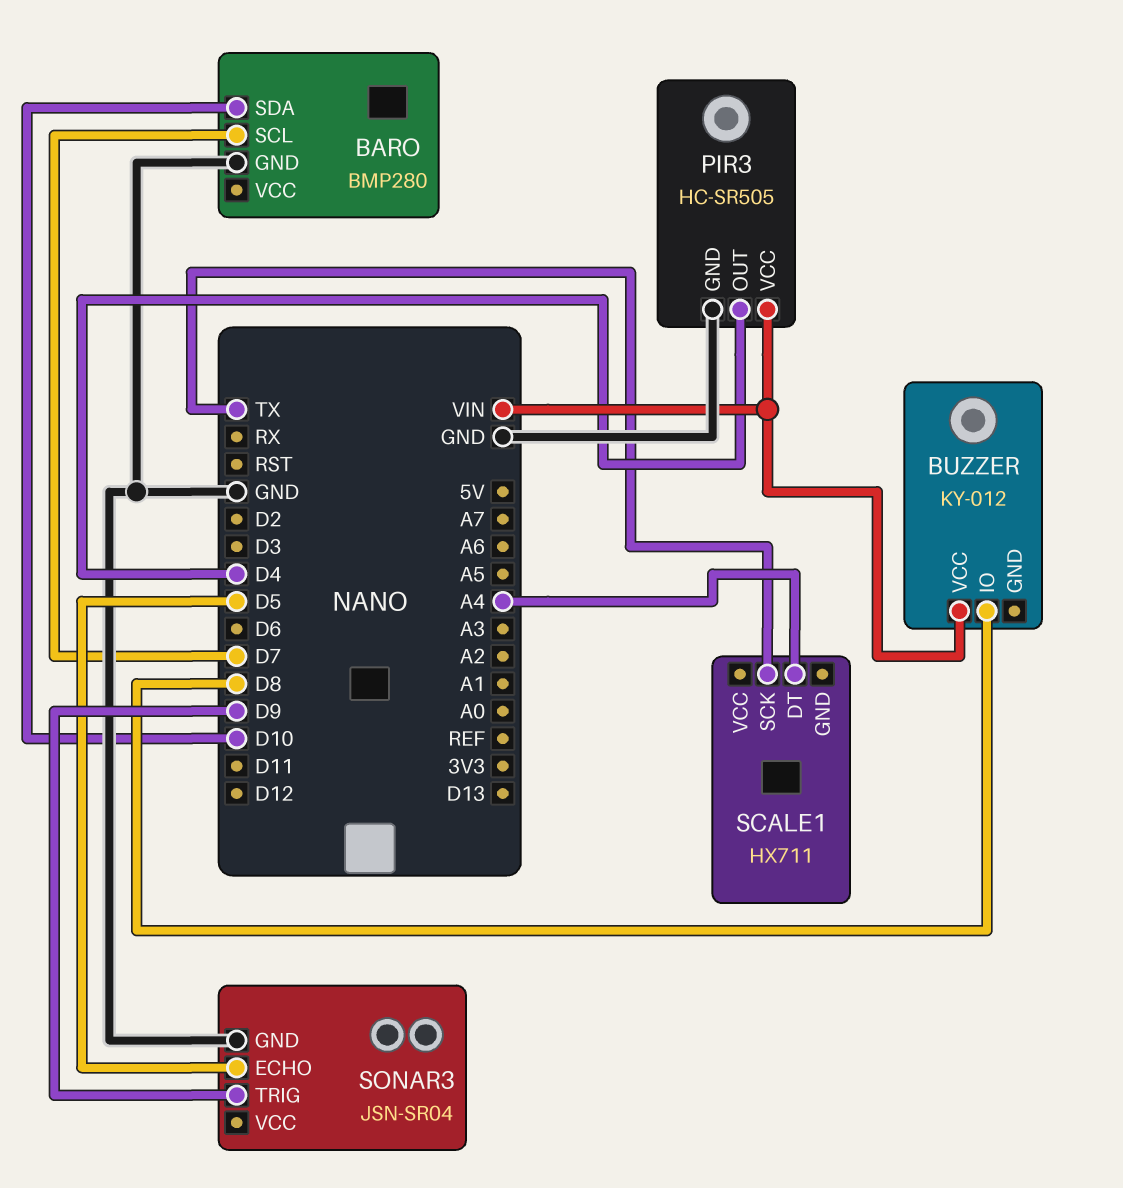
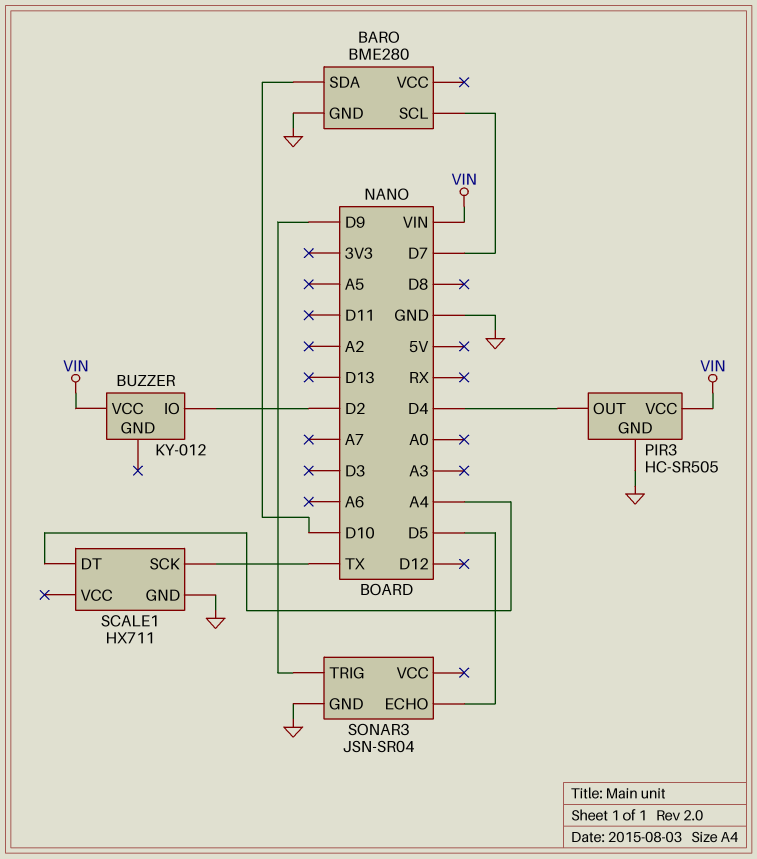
BARO: BMP280 -> BME280
BUZZER pin IO: D8 -> D2
SCALE1 pin GND: none -> GND

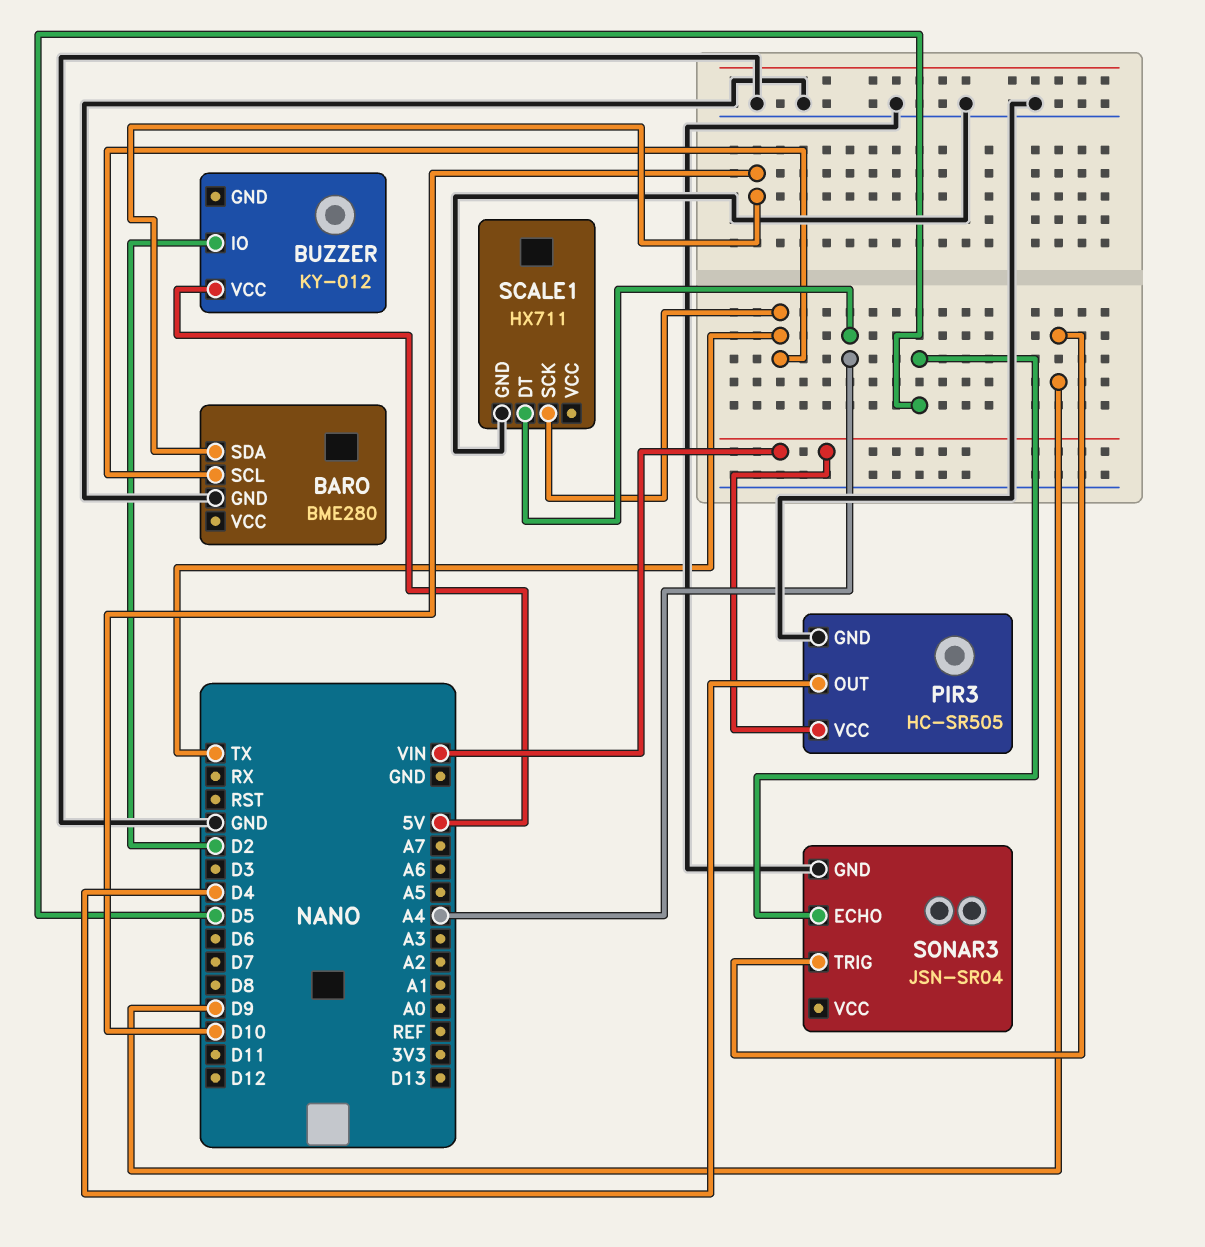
BARO pin SCL: D7 -> TX
BUZZER pin VCC: VIN -> 5V

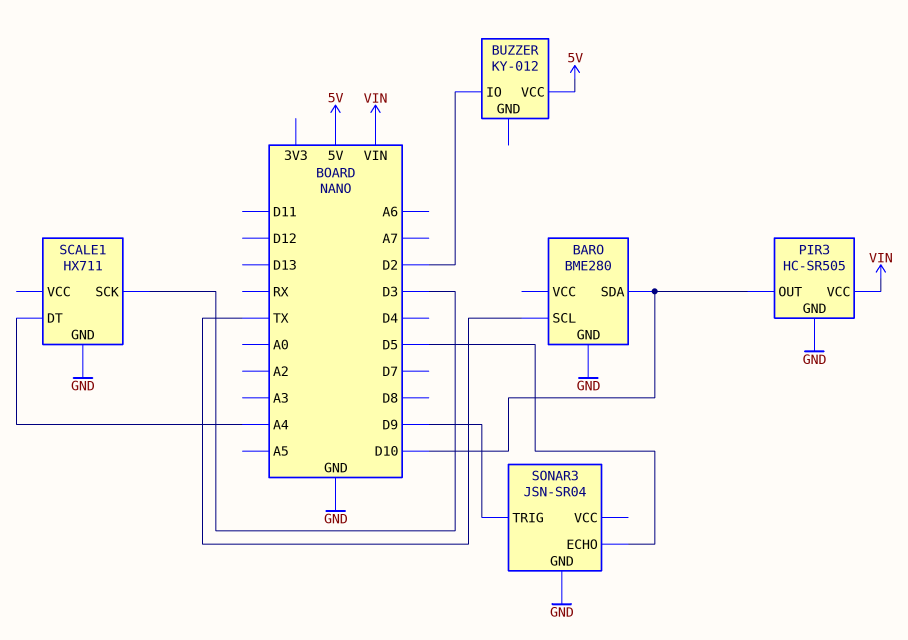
PIR3 pin OUT: D4 -> D10
SCALE1 pin SCK: TX -> D3

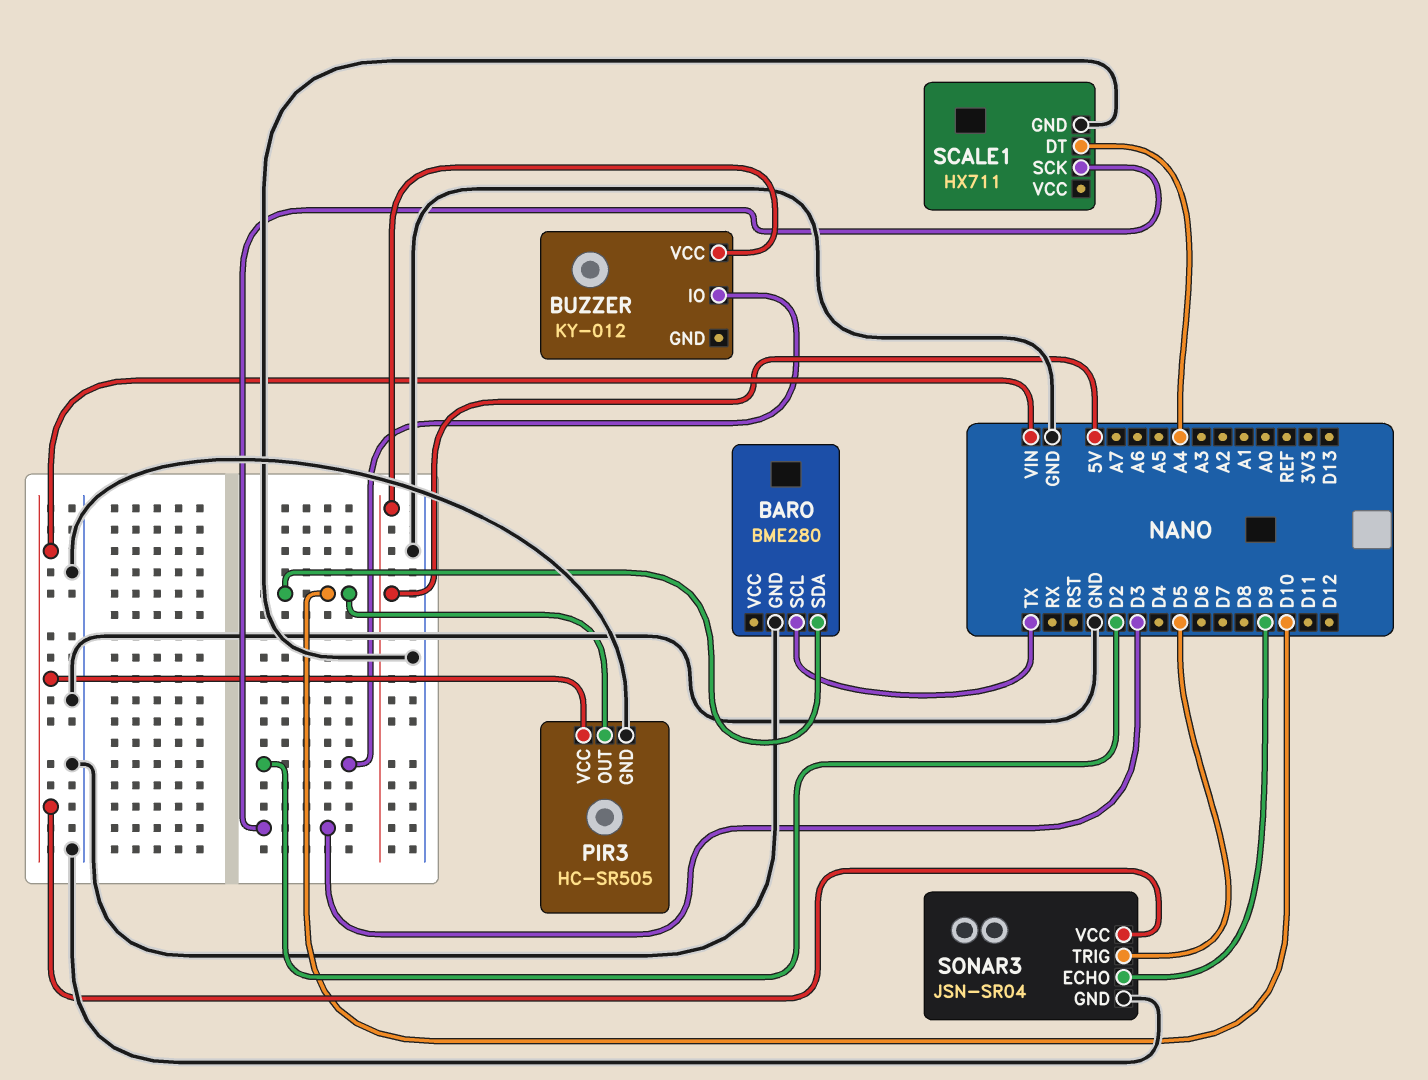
SONAR3 pin ECHO: D5 -> D9
SONAR3 pin TRIG: D9 -> D5
SONAR3 pin VCC: none -> VIN

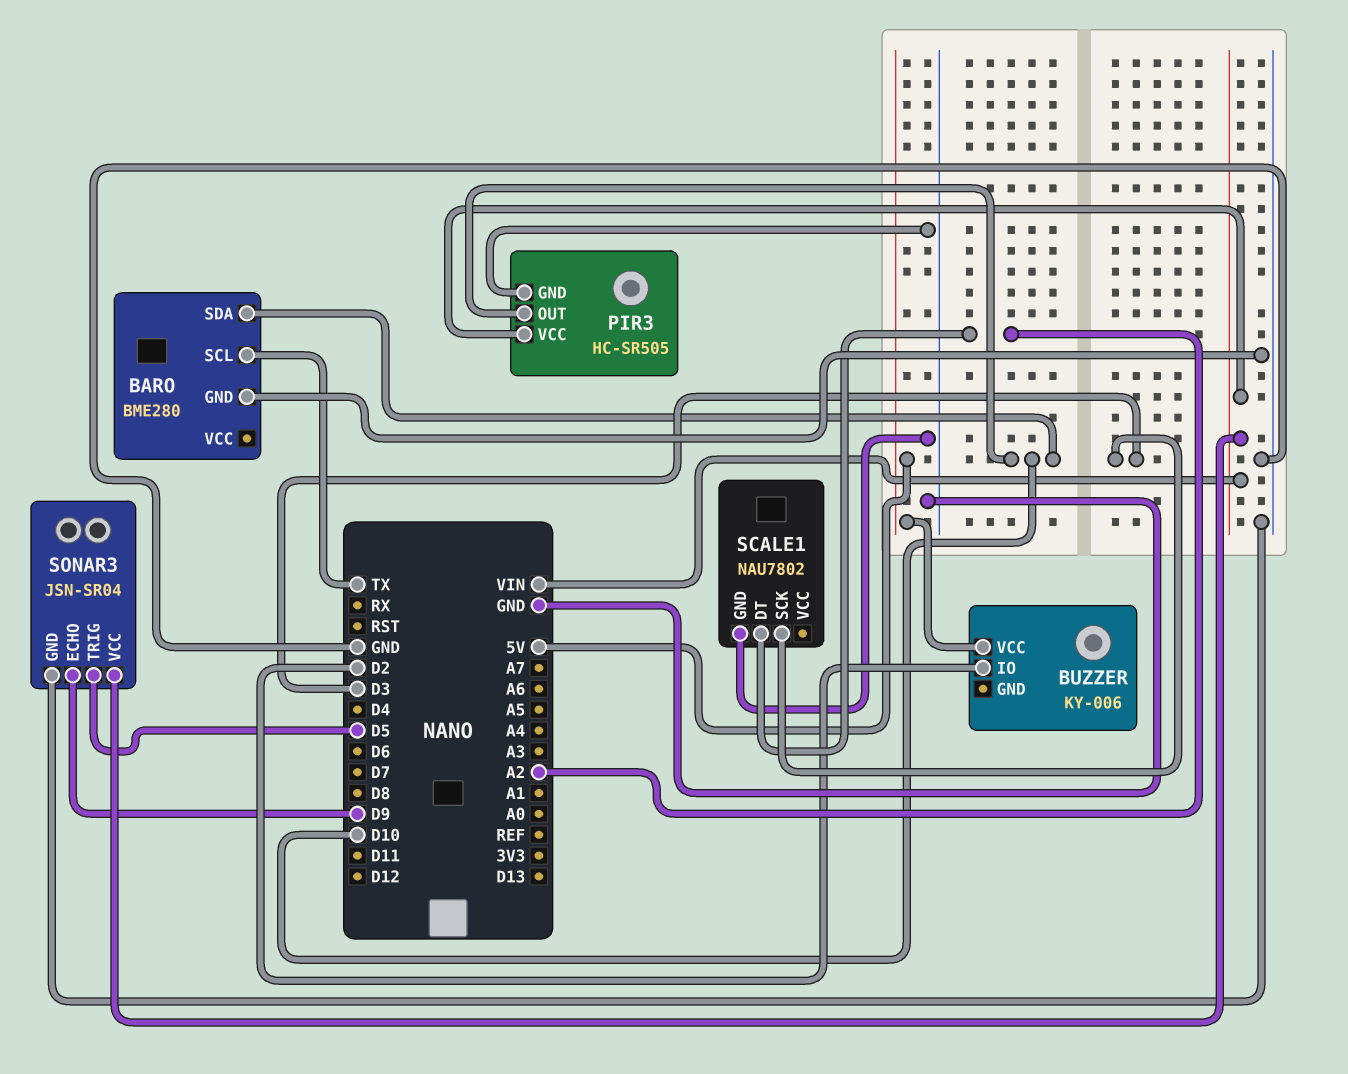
BUZZER: KY-012 -> KY-006
SCALE1: HX711 -> NAU7802
SCALE1 pin DT: A4 -> A2

